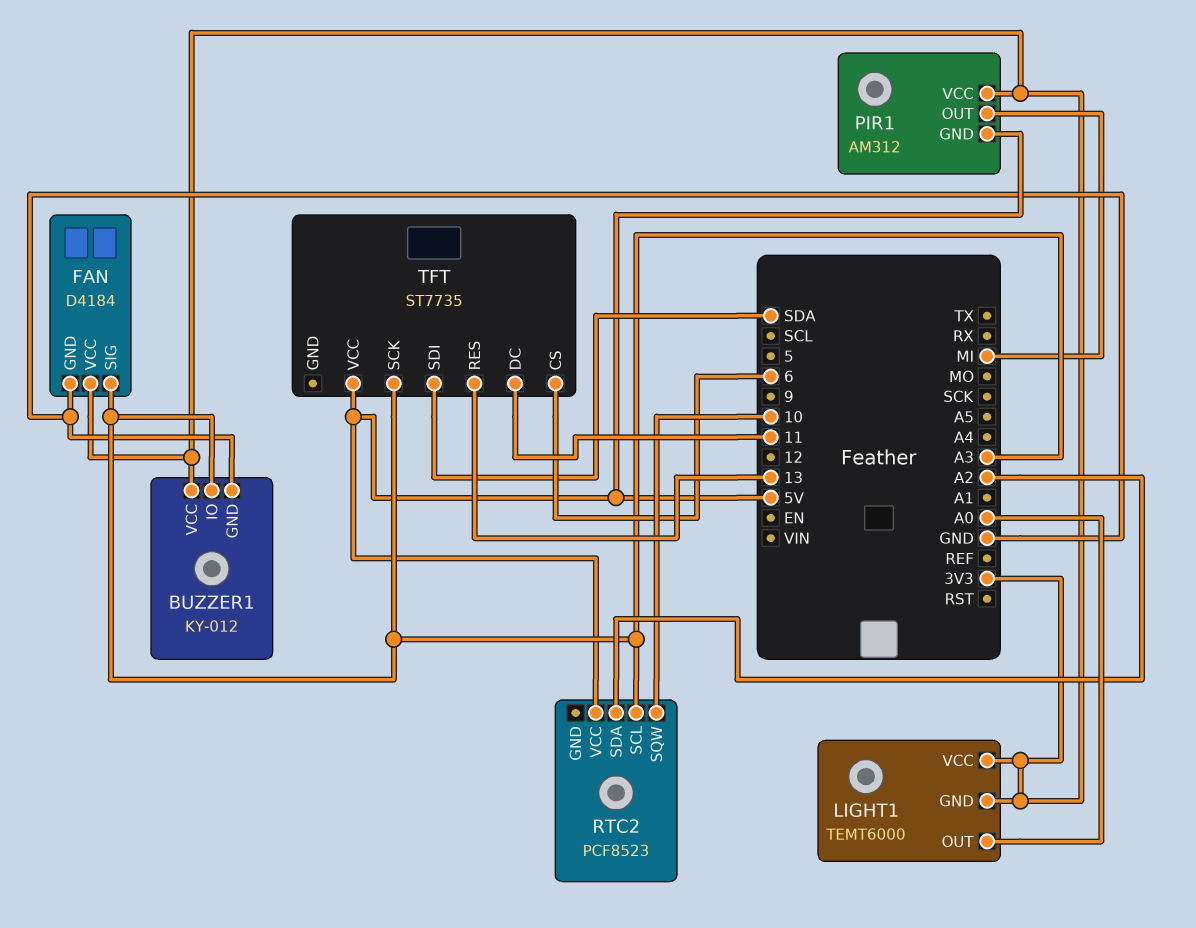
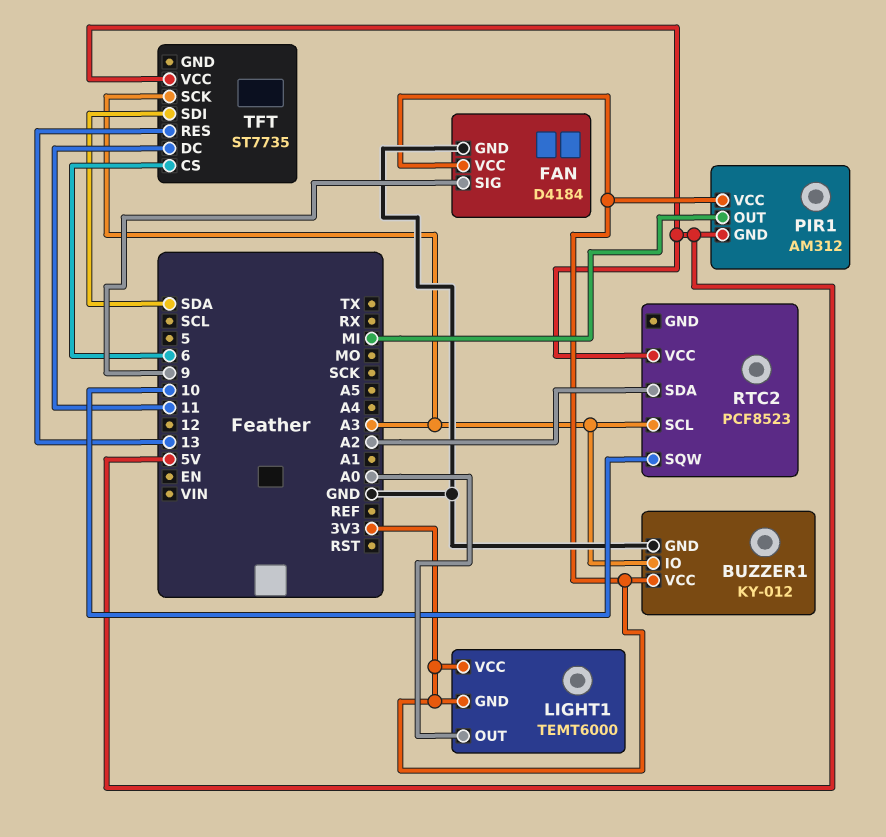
FAN pin SIG: A3 -> 9

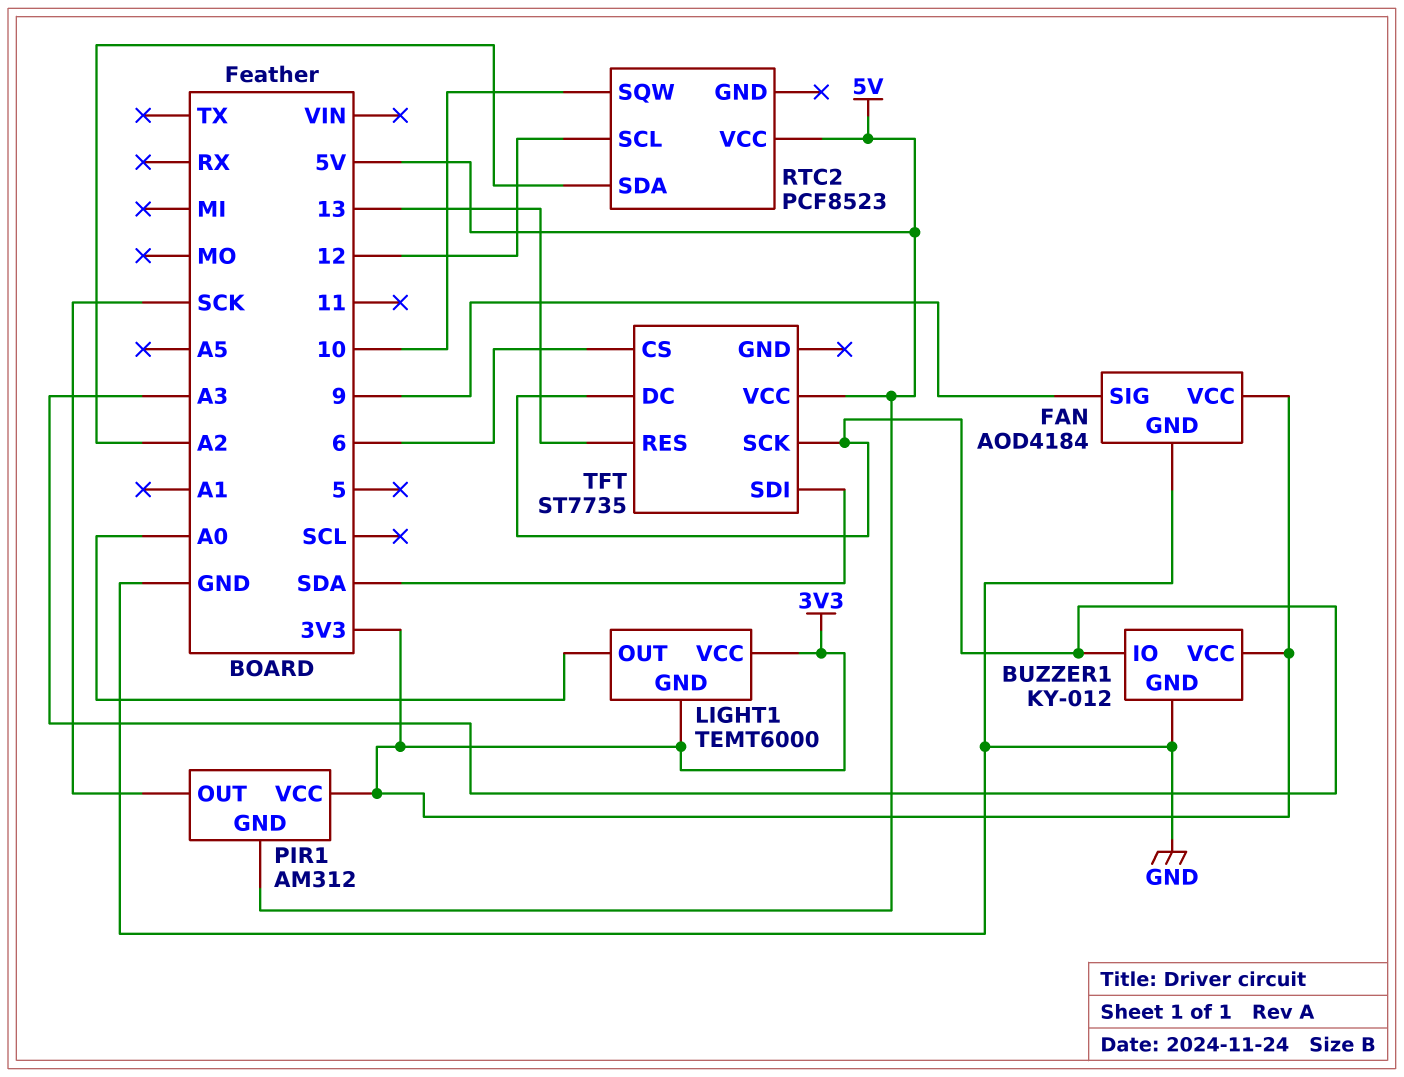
FAN: D4184 -> AOD4184
PIR1 pin OUT: MI -> SCK
RTC2 pin SCL: A3 -> 12
TFT pin DC: 11 -> A3

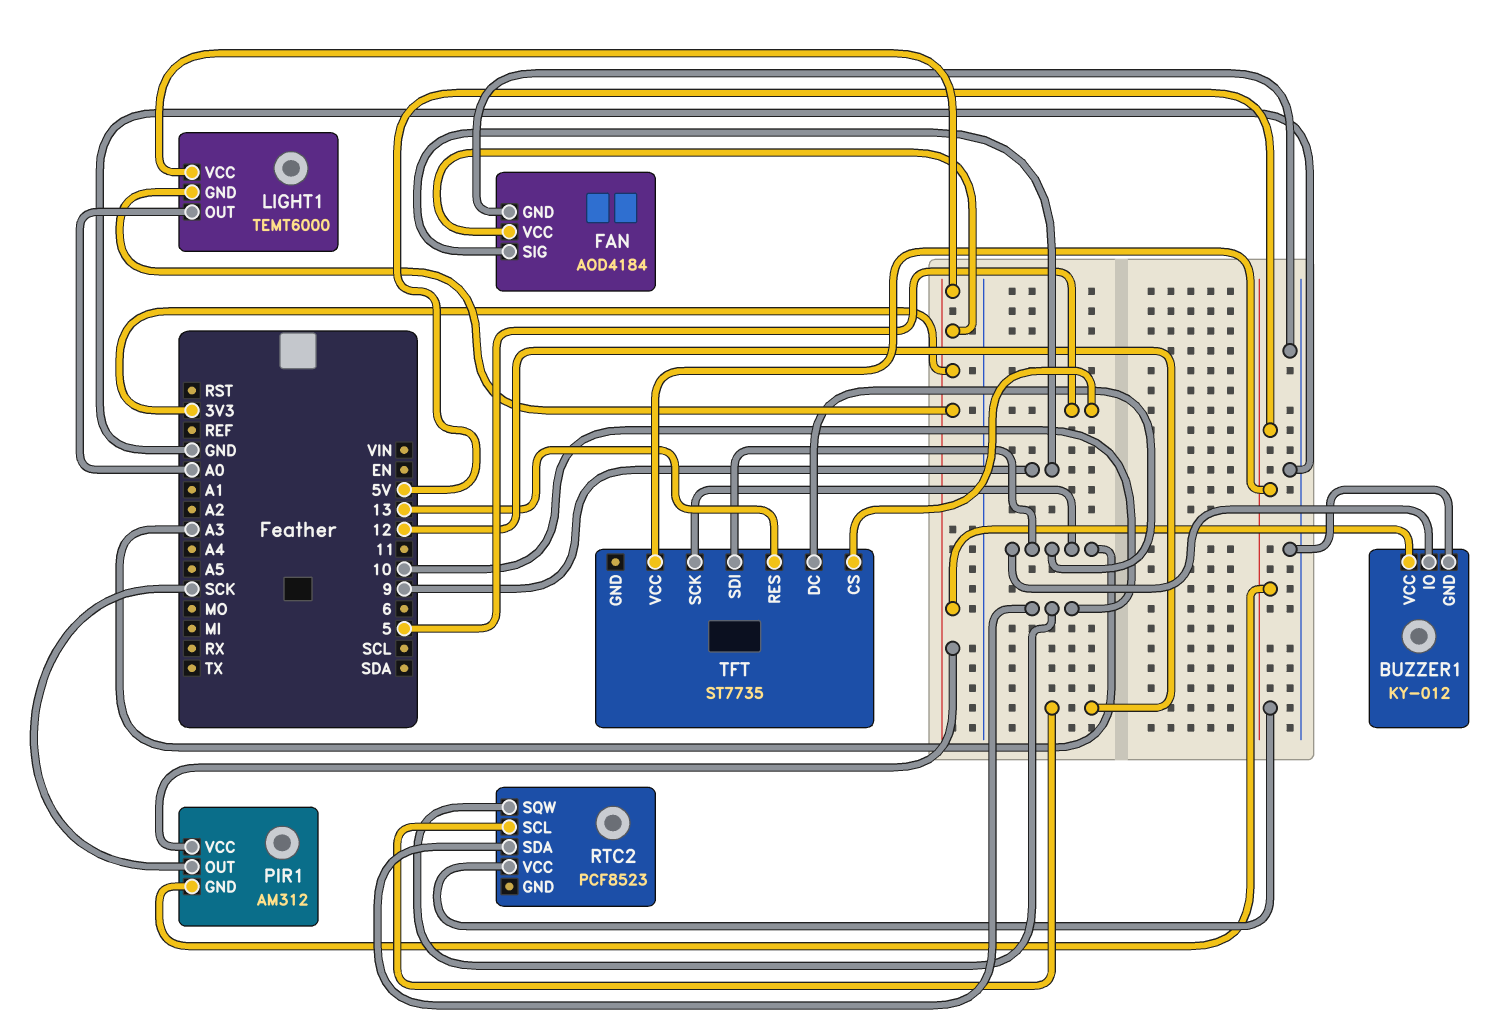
RTC2 pin SDA: A2 -> 10
TFT pin CS: 6 -> 5
TFT pin SDI: SDA -> A3

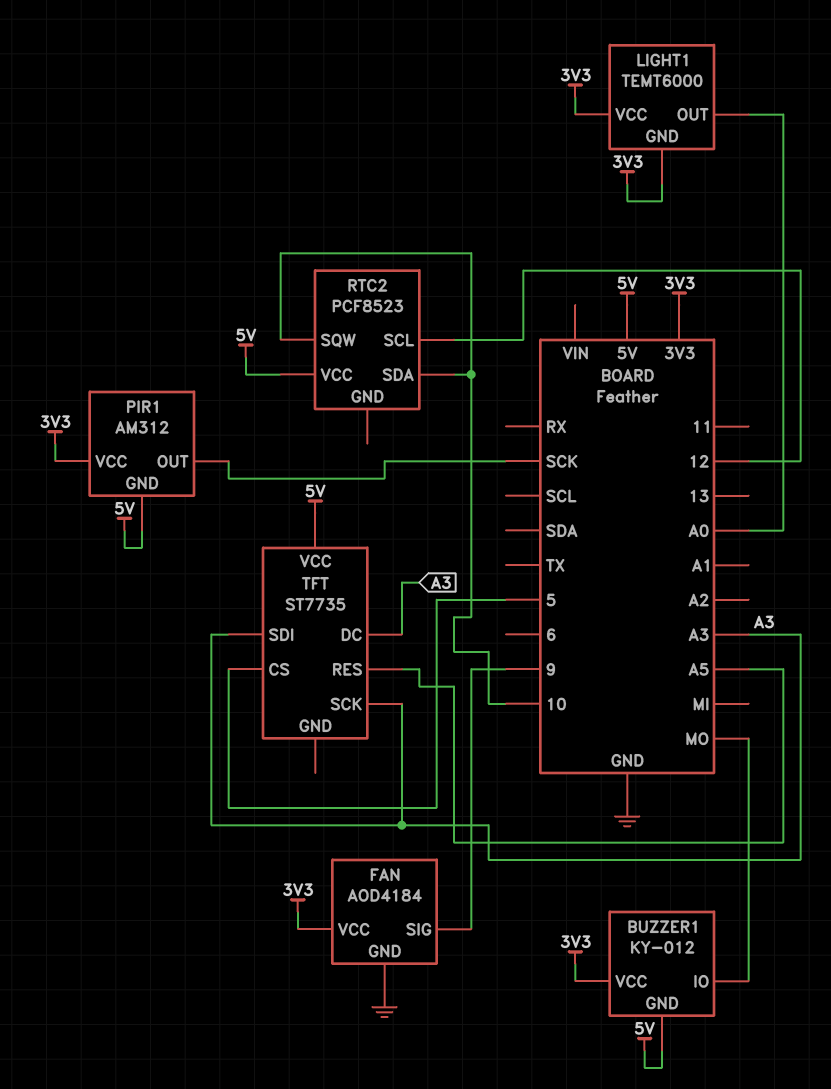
BUZZER1 pin GND: GND -> 5V
BUZZER1 pin IO: A3 -> MO
TFT pin RES: 13 -> A5

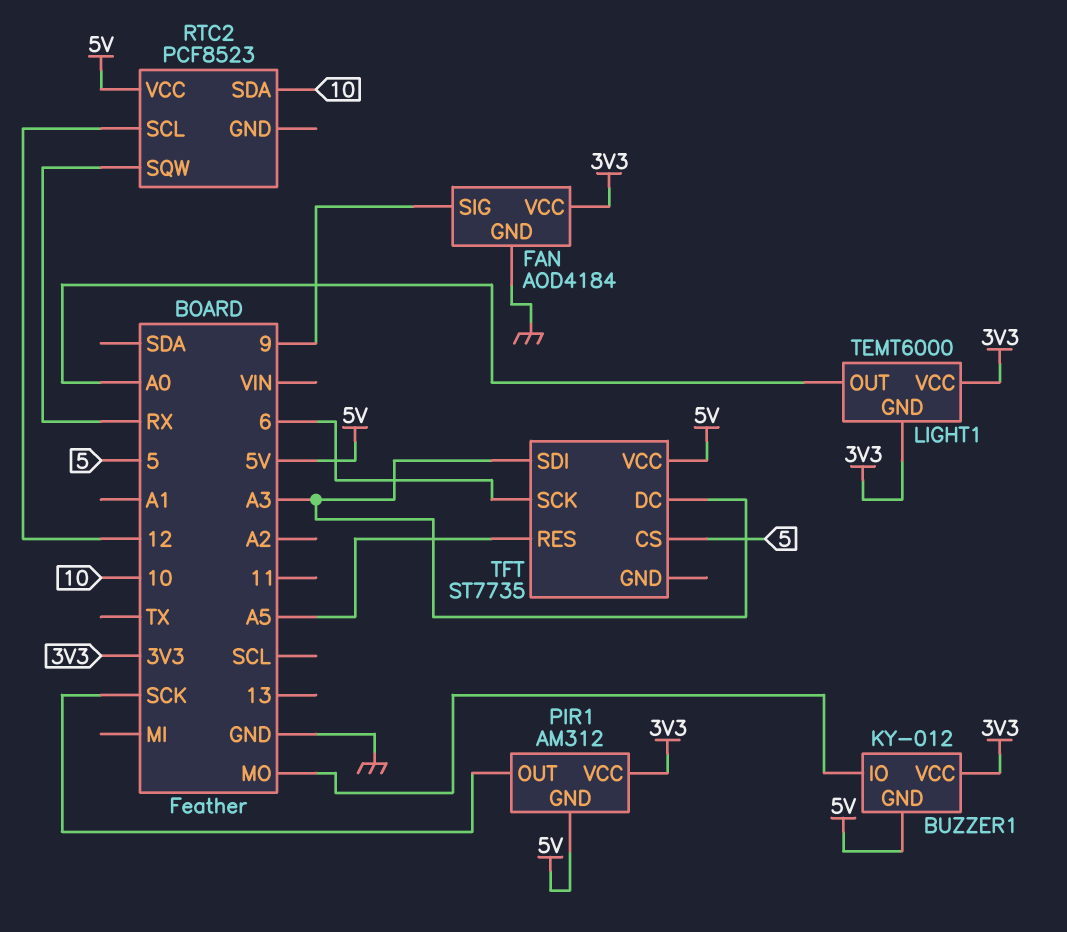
RTC2 pin SQW: 10 -> RX
TFT pin SCK: A3 -> 6

